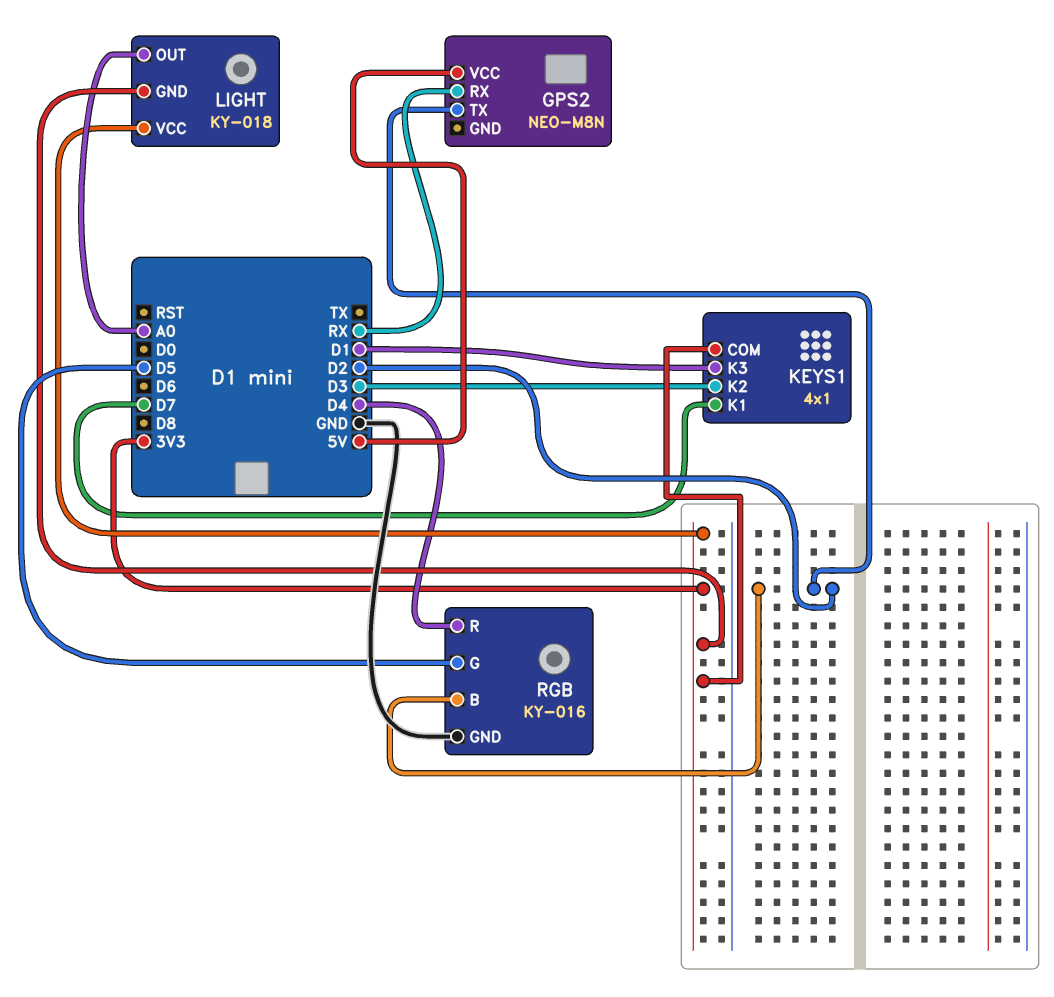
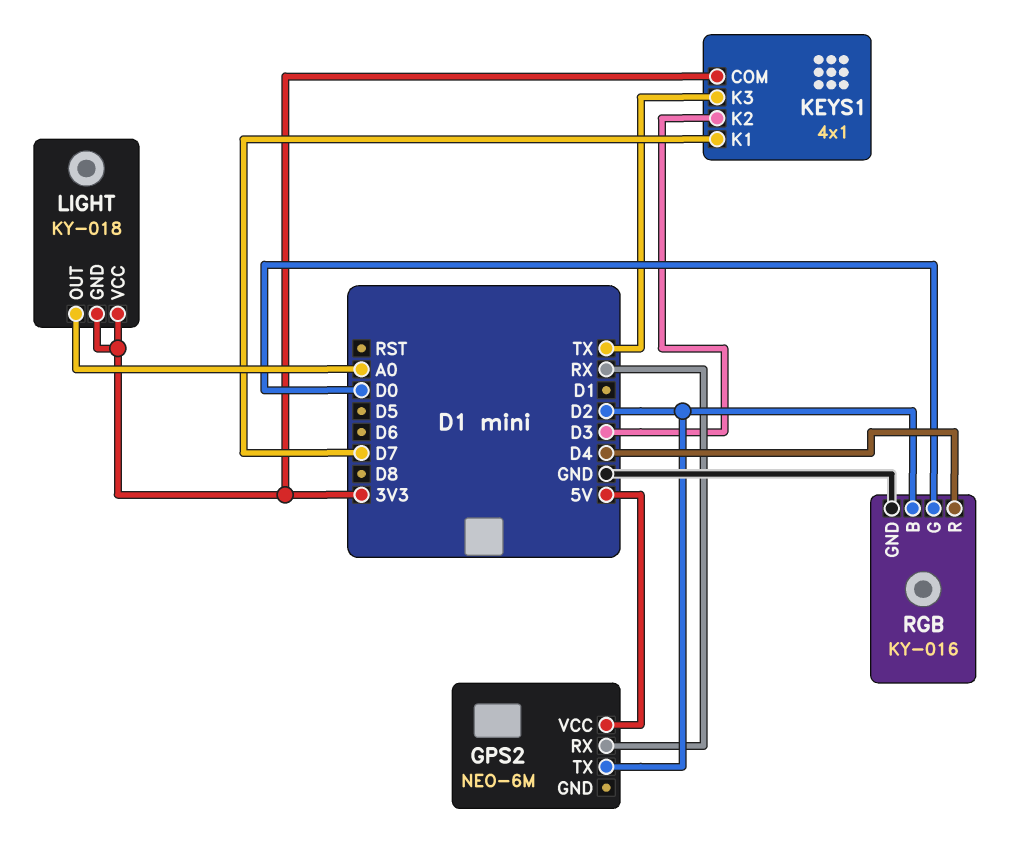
GPS2: NEO-M8N -> NEO-6M
KEYS1 pin K3: D1 -> TX
RGB pin G: D5 -> D0

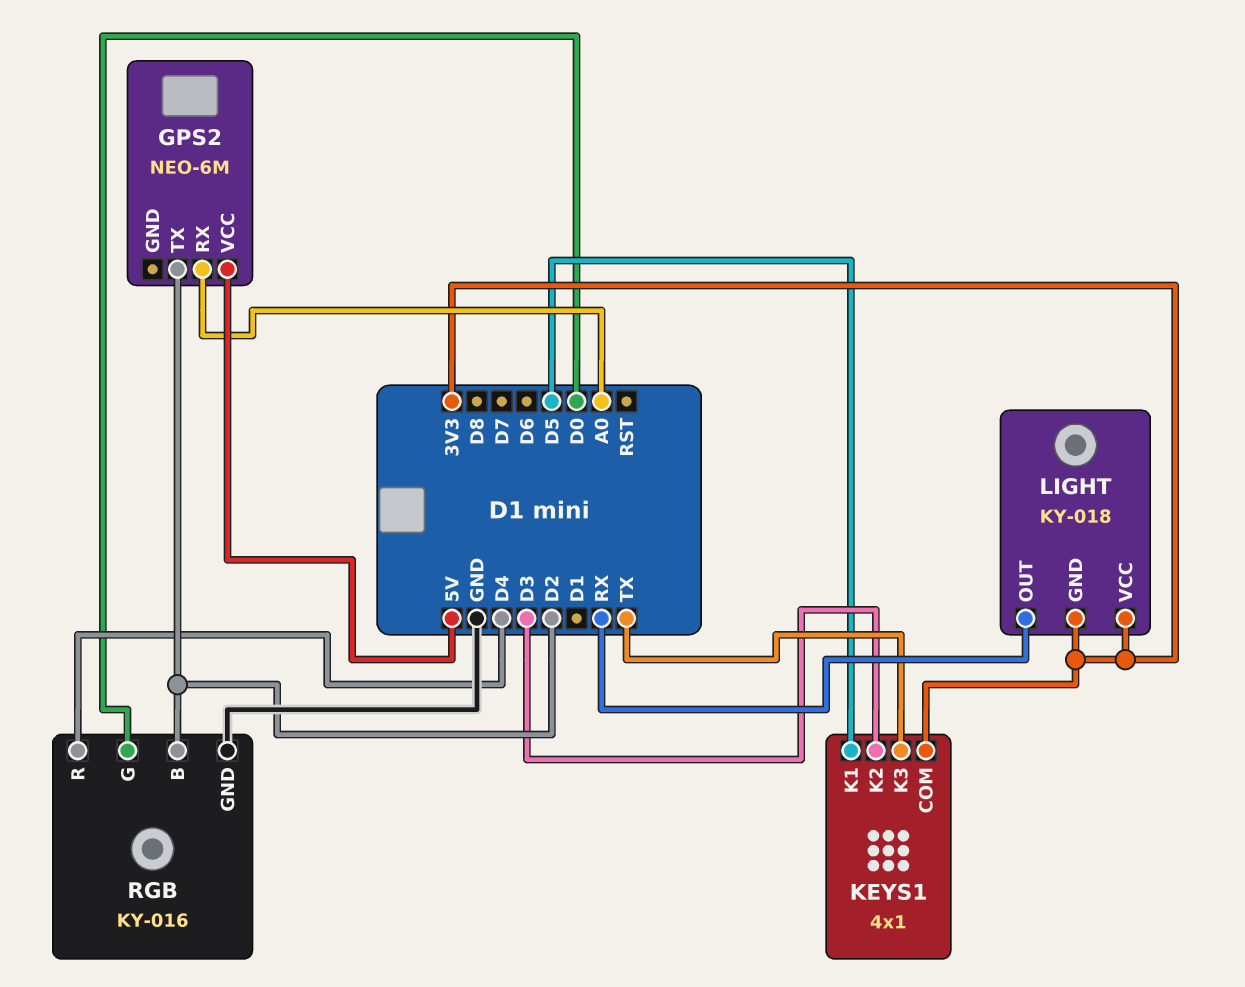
GPS2 pin RX: RX -> A0
KEYS1 pin K1: D7 -> D5
LIGHT pin OUT: A0 -> RX

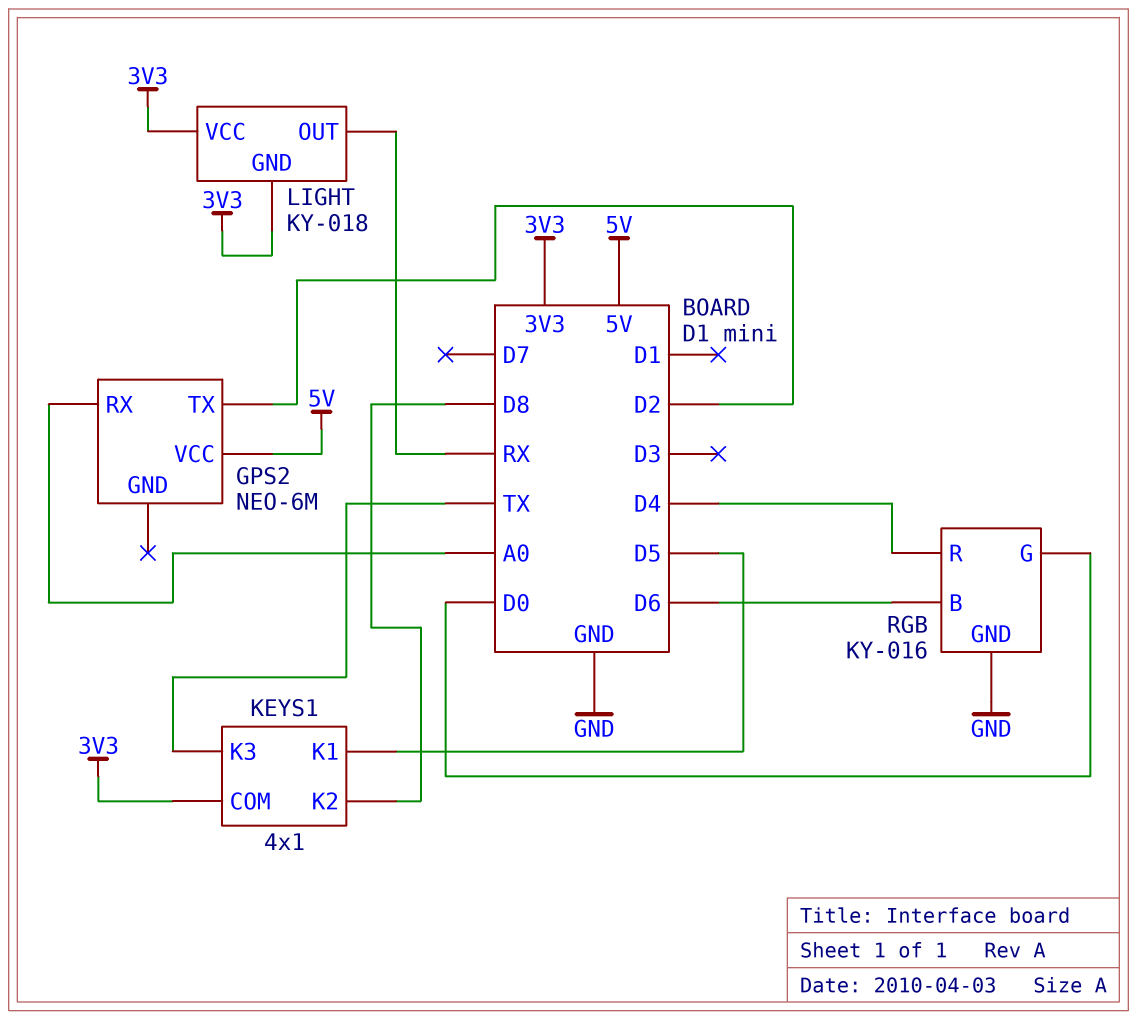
KEYS1 pin K2: D3 -> D8
RGB pin B: D2 -> D6

